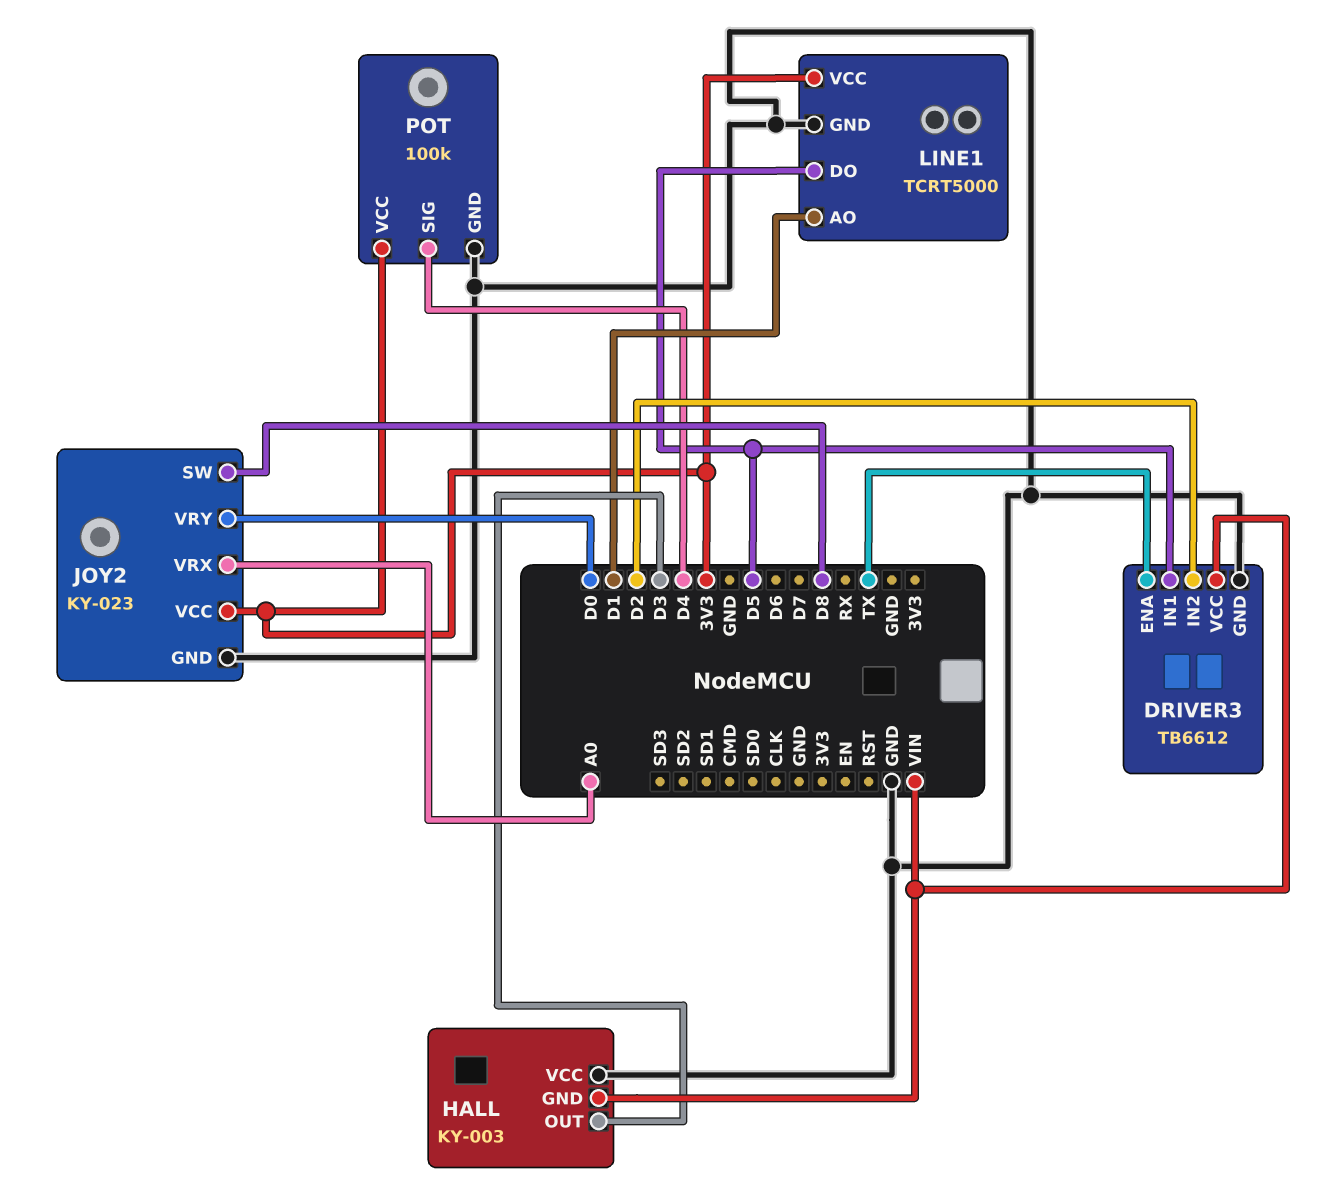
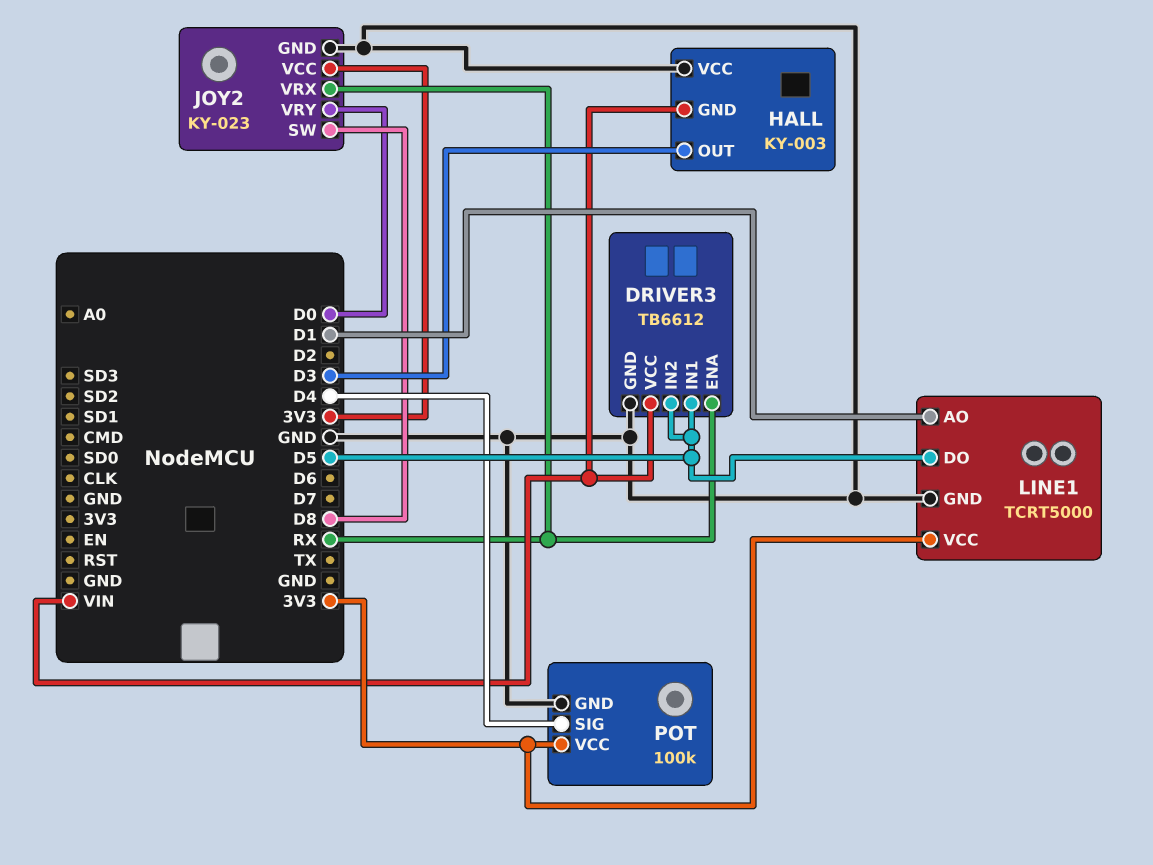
DRIVER3 pin ENA: TX -> RX
DRIVER3 pin IN2: D2 -> D5
JOY2 pin VRX: A0 -> RX

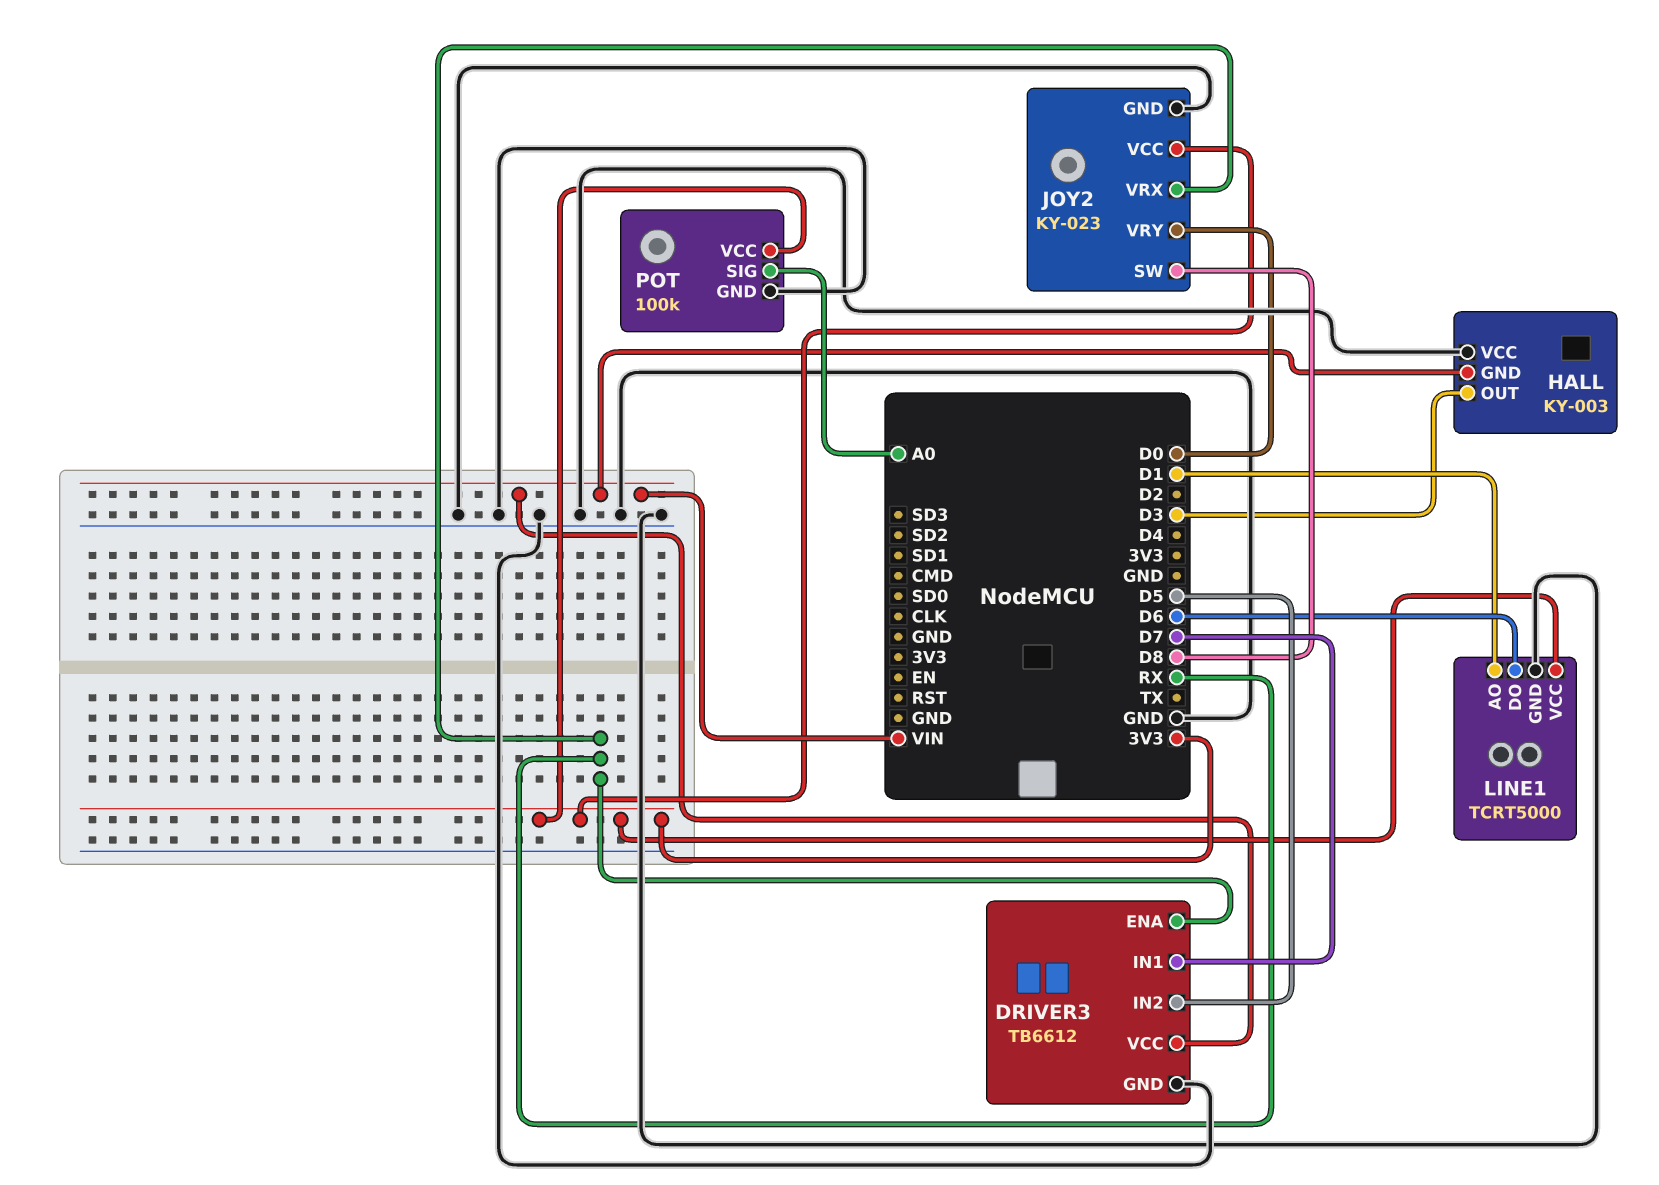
DRIVER3 pin IN1: D5 -> D7
LINE1 pin DO: D5 -> D6
POT pin SIG: D4 -> A0

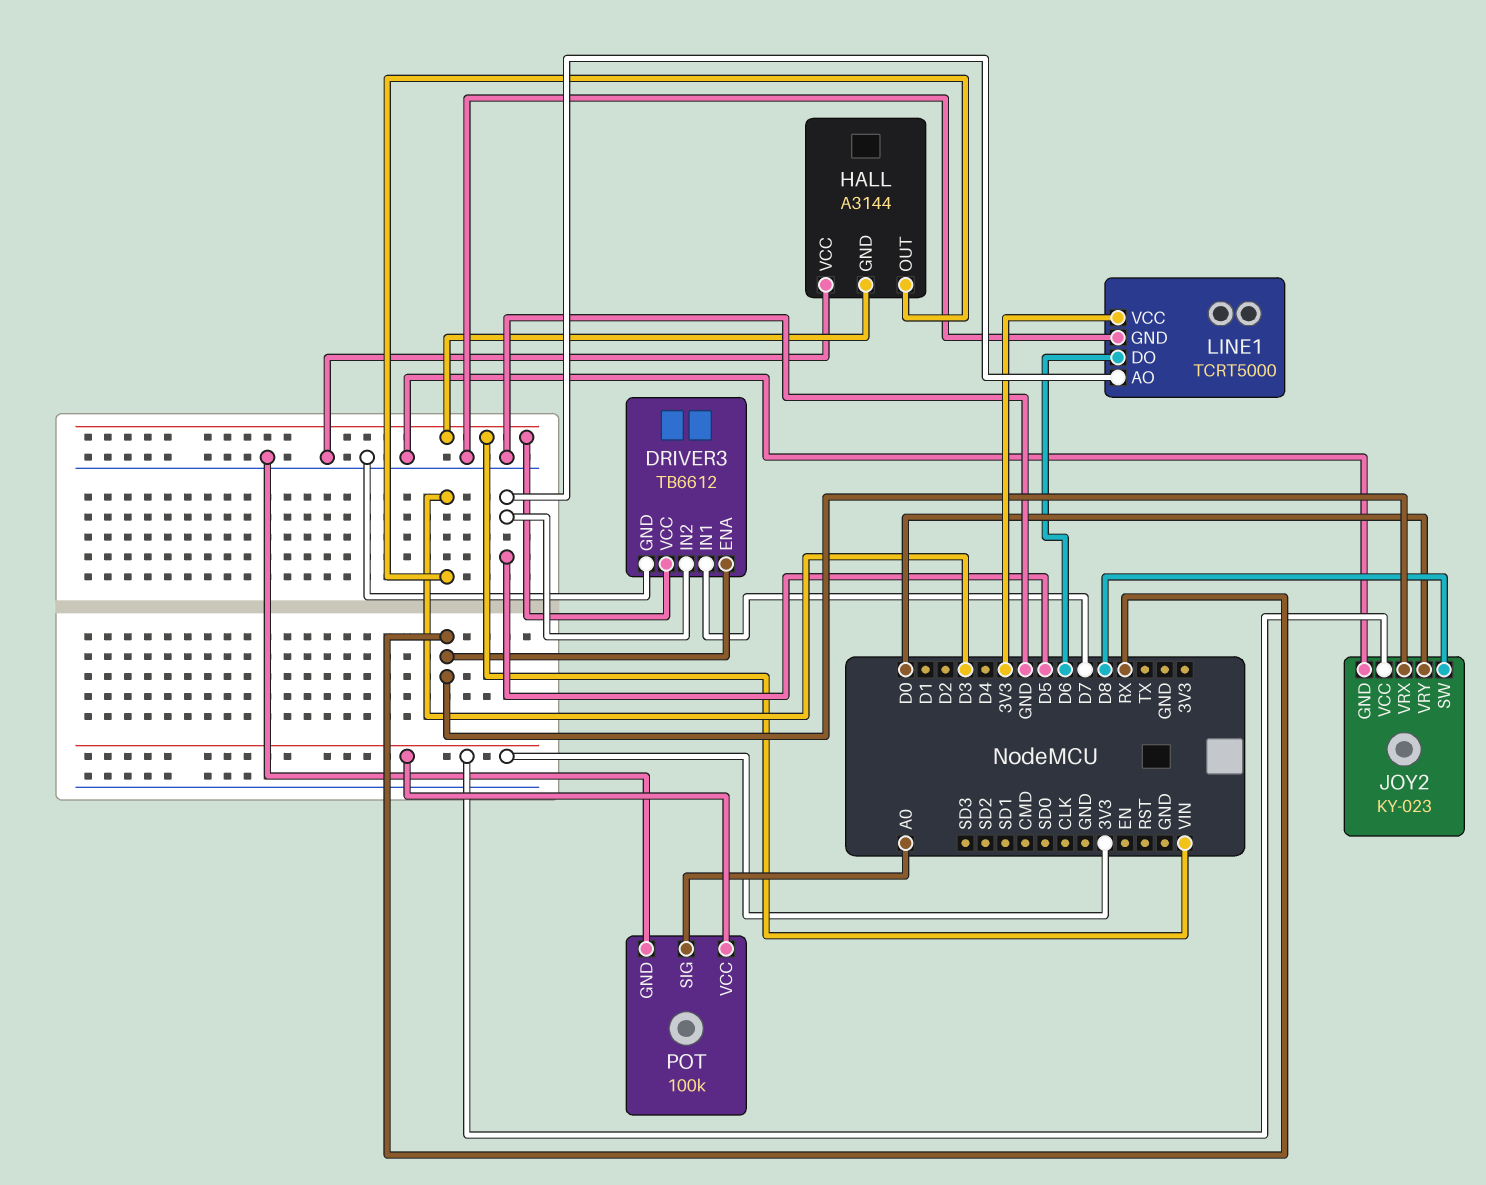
HALL: KY-003 -> A3144
LINE1 pin AO: D1 -> D5

